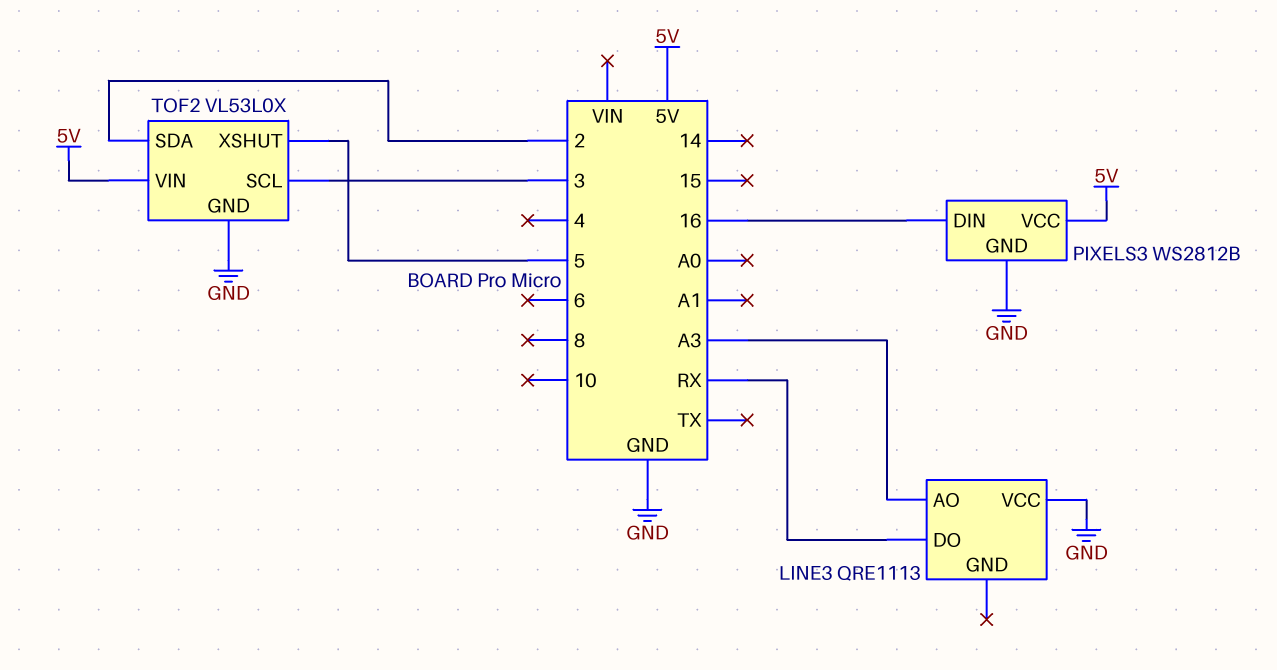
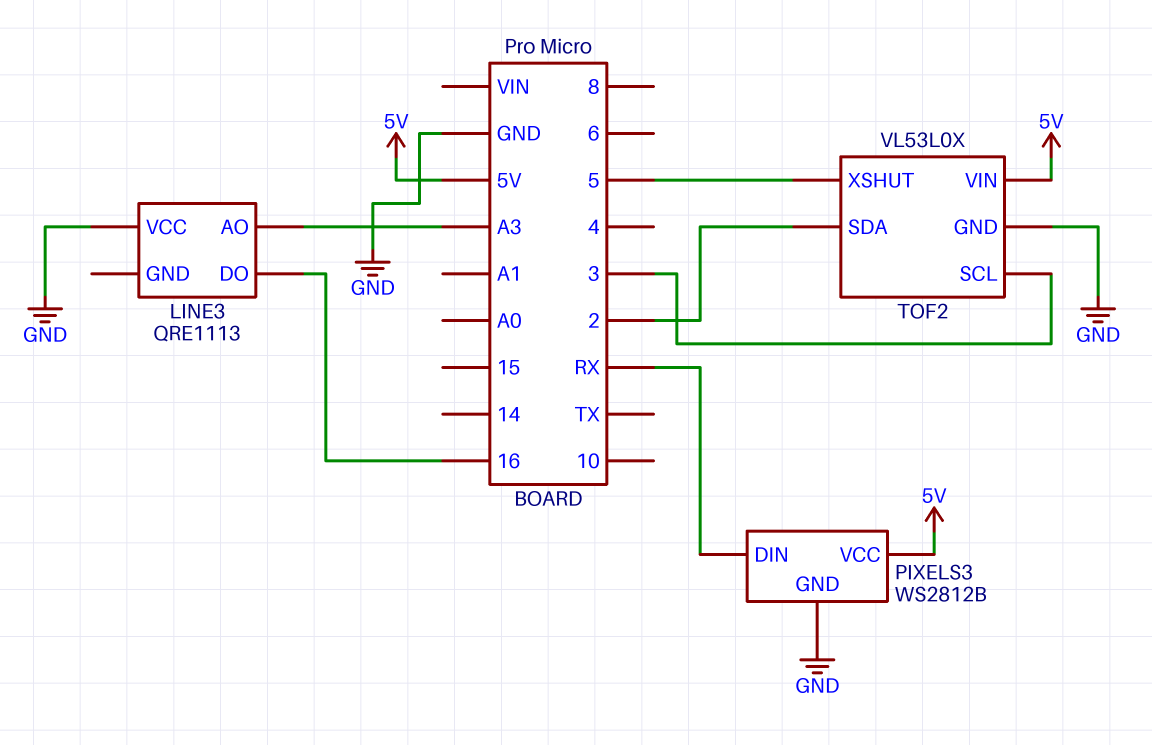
LINE3 pin DO: RX -> 16
PIXELS3 pin DIN: 16 -> RX

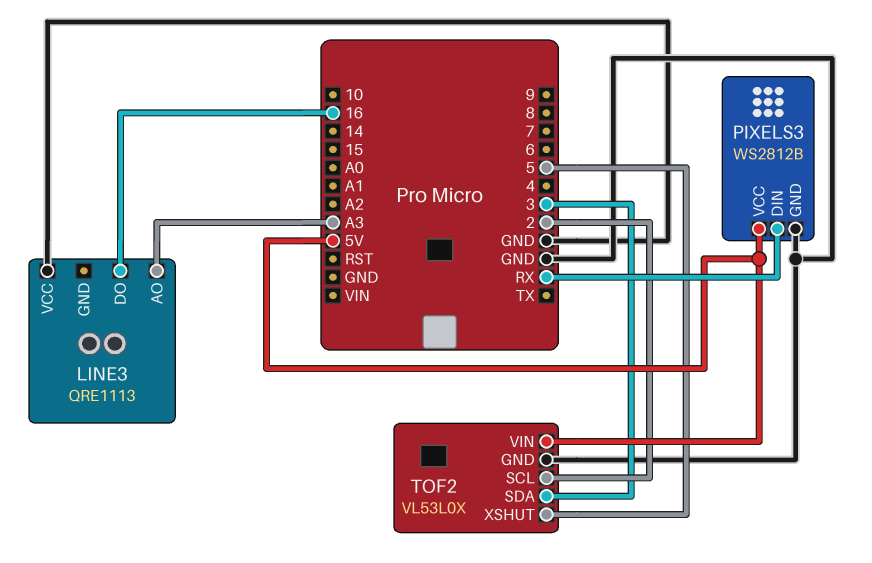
TOF2 pin SCL: 3 -> 2
TOF2 pin SDA: 2 -> 3

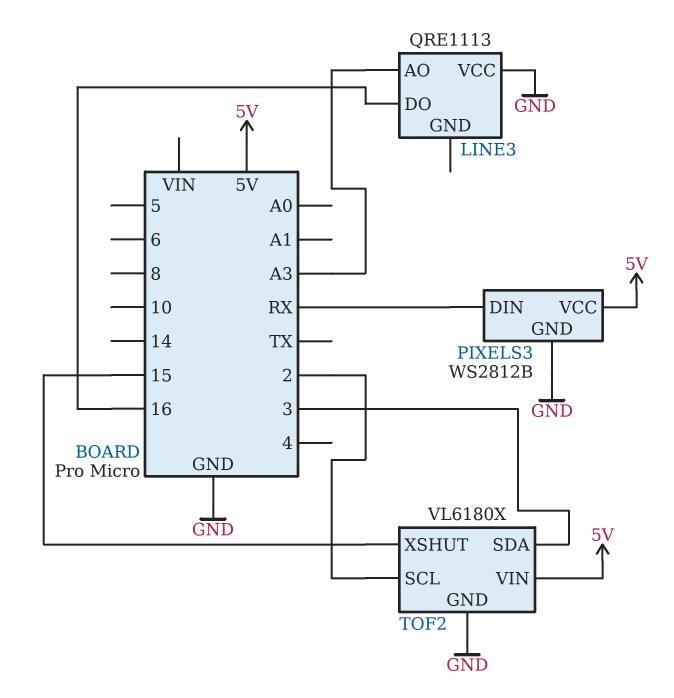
TOF2: VL53L0X -> VL6180X
TOF2 pin XSHUT: 5 -> 15

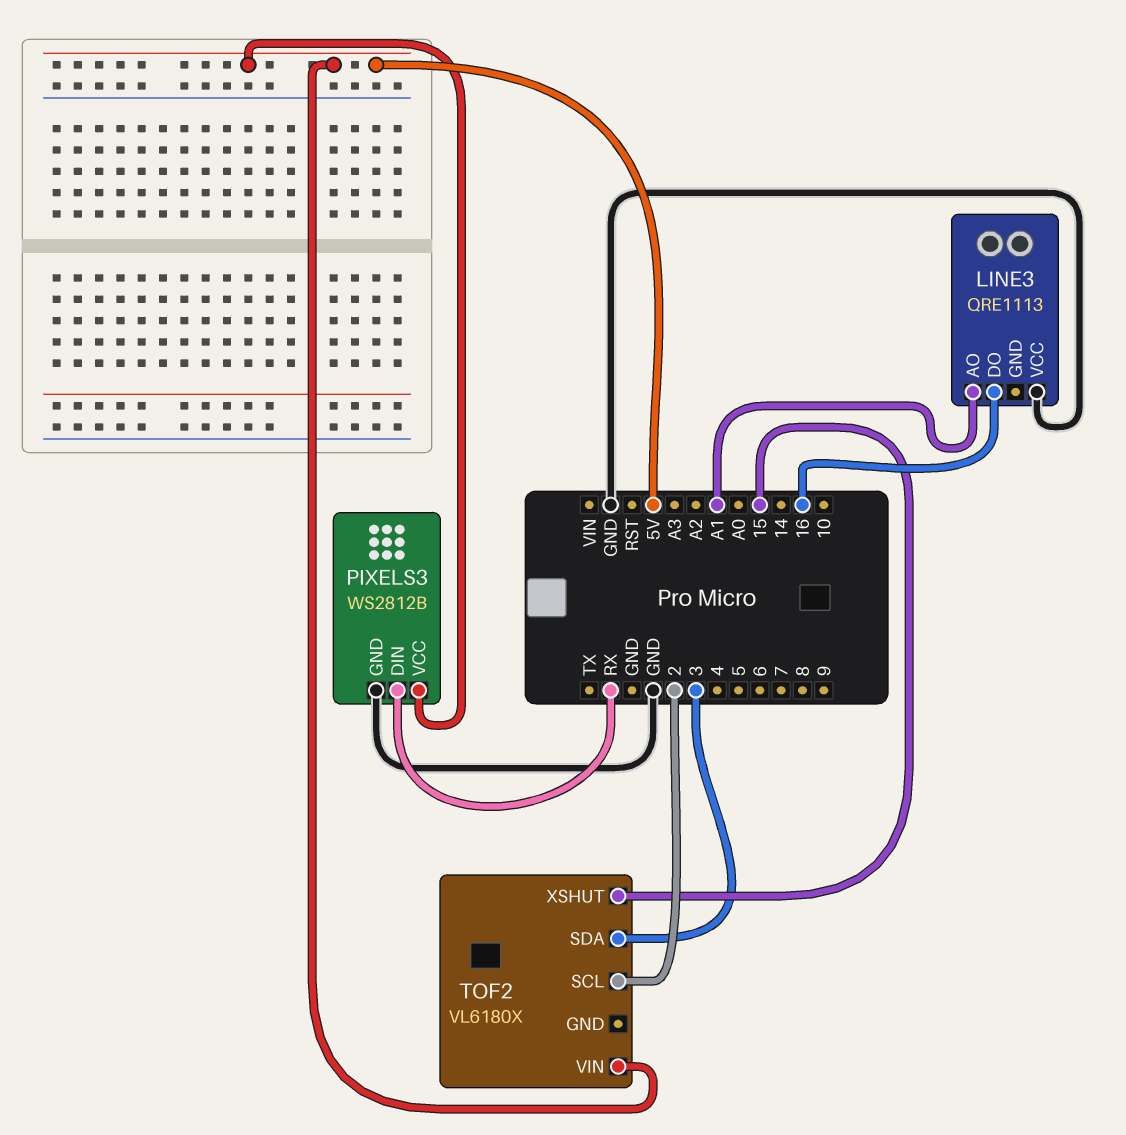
LINE3 pin AO: A3 -> A1
TOF2 pin GND: GND -> none

